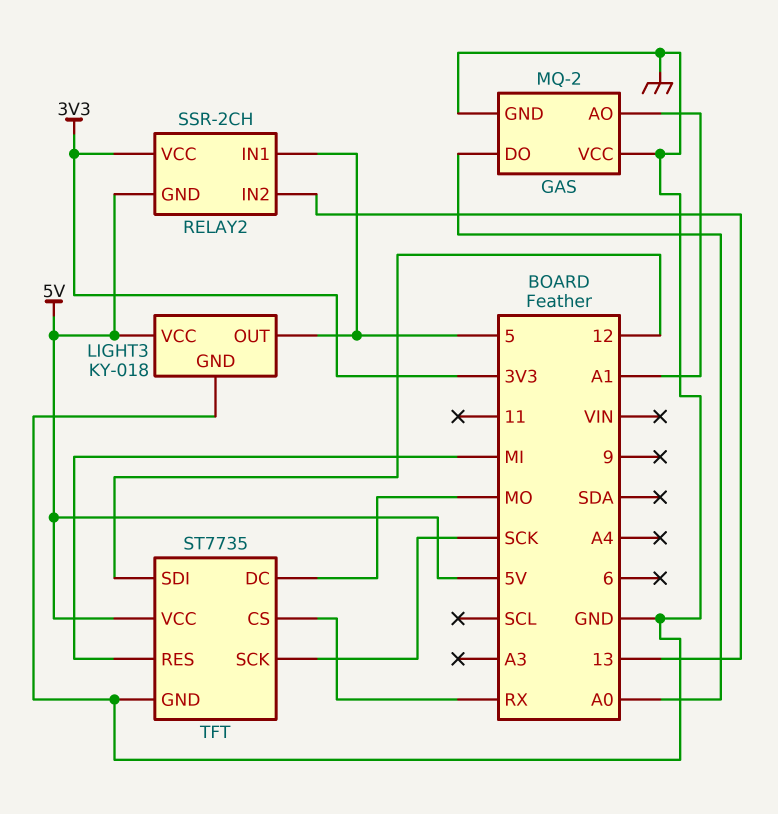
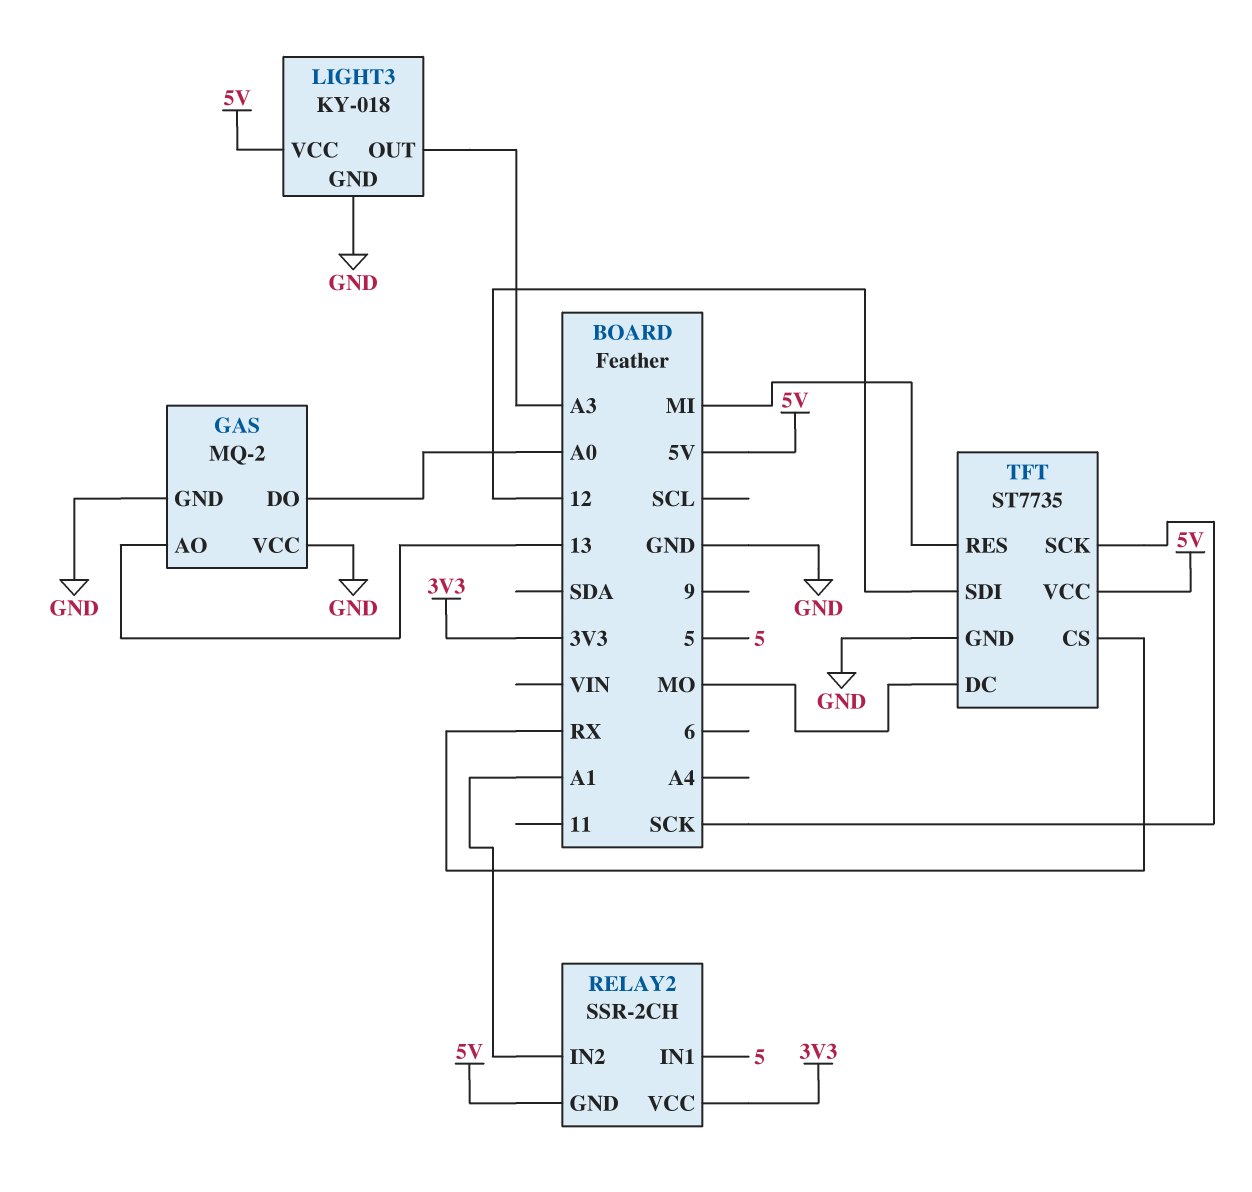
GAS pin AO: A1 -> 13
LIGHT3 pin OUT: 5 -> A3
RELAY2 pin IN2: 13 -> A1

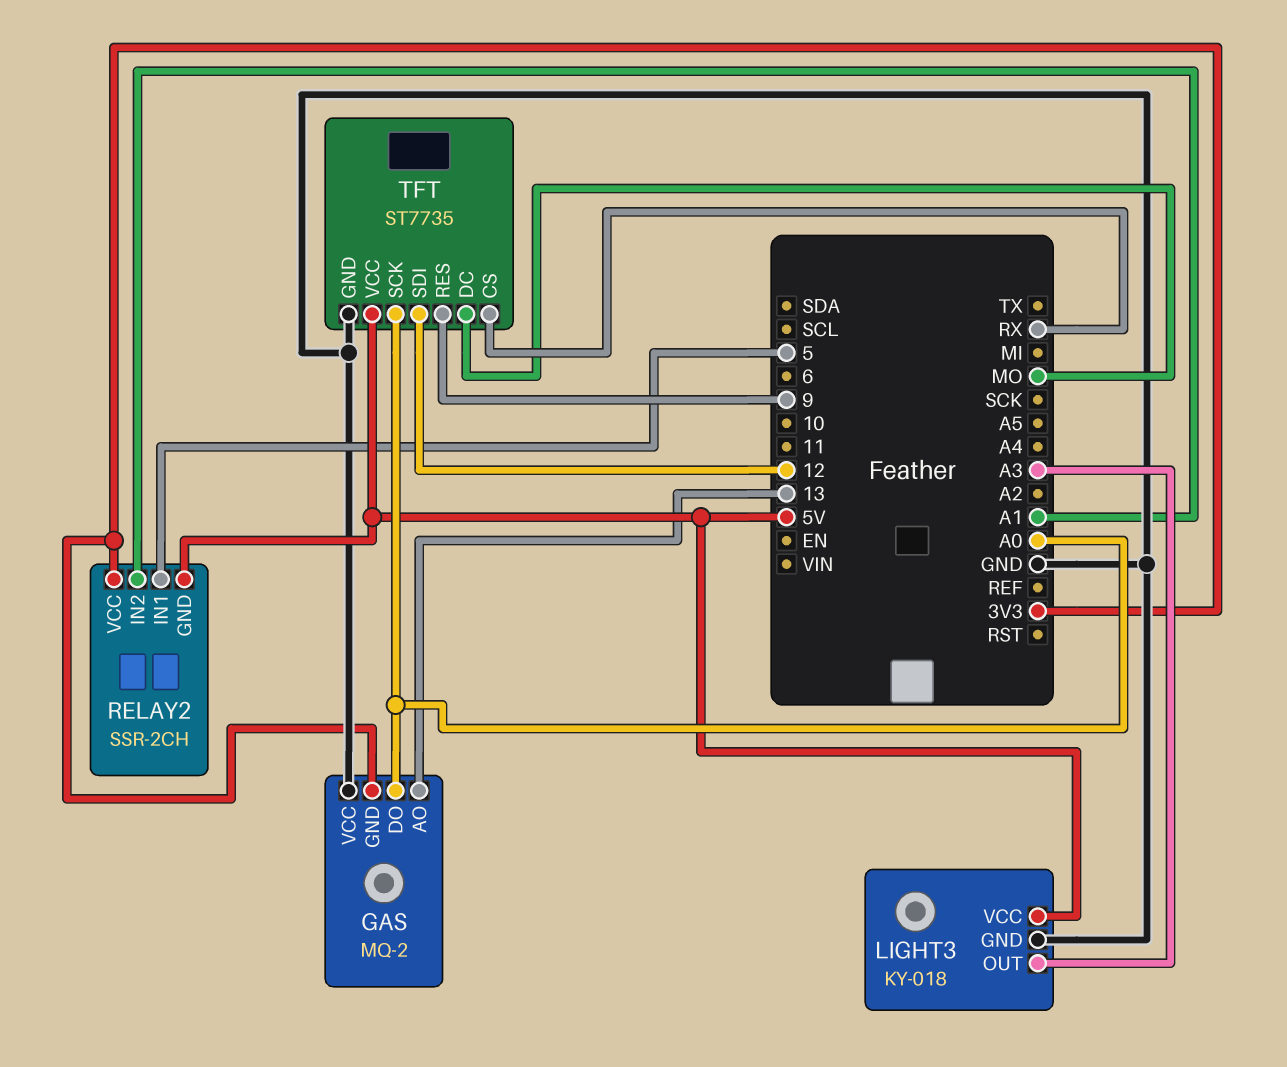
GAS pin GND: GND -> 3V3
TFT pin RES: MI -> 9
TFT pin SCK: SCK -> A0

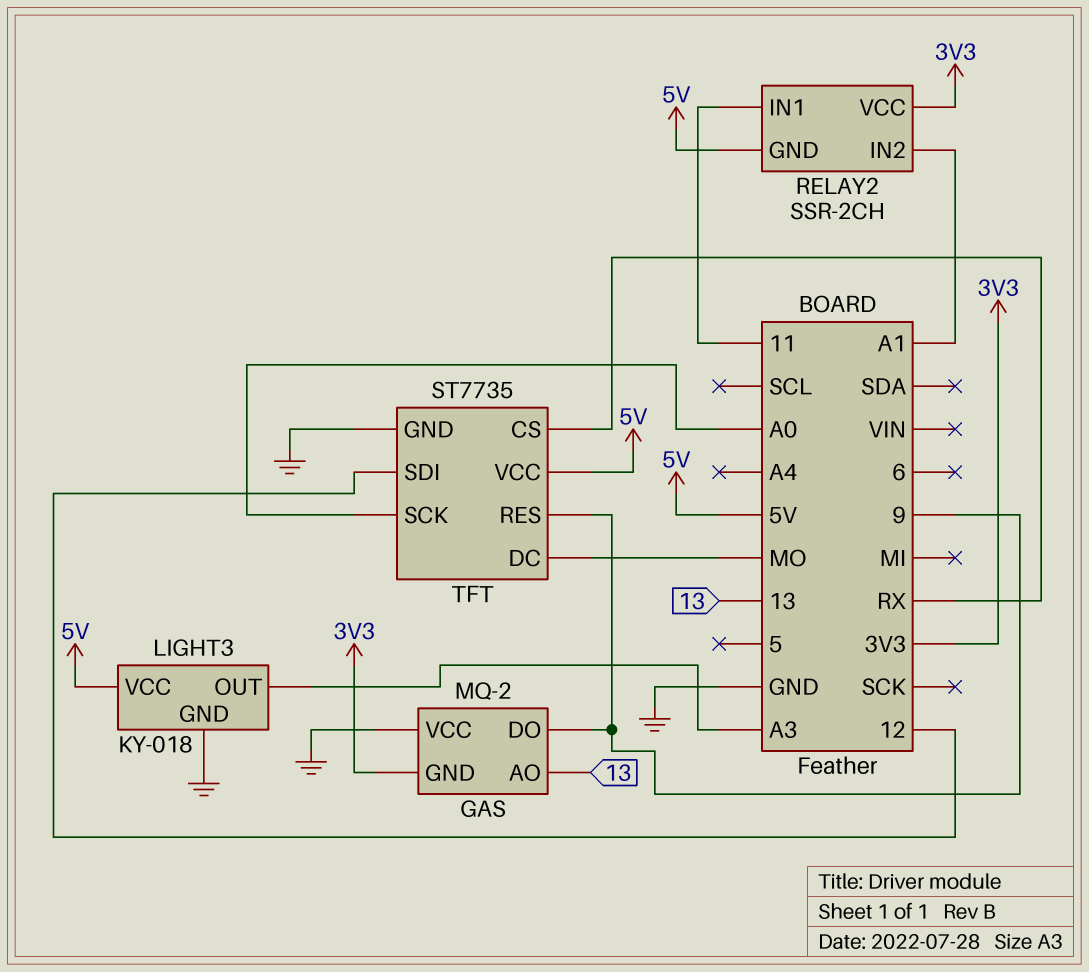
GAS pin DO: A0 -> 9
RELAY2 pin IN1: 5 -> 11

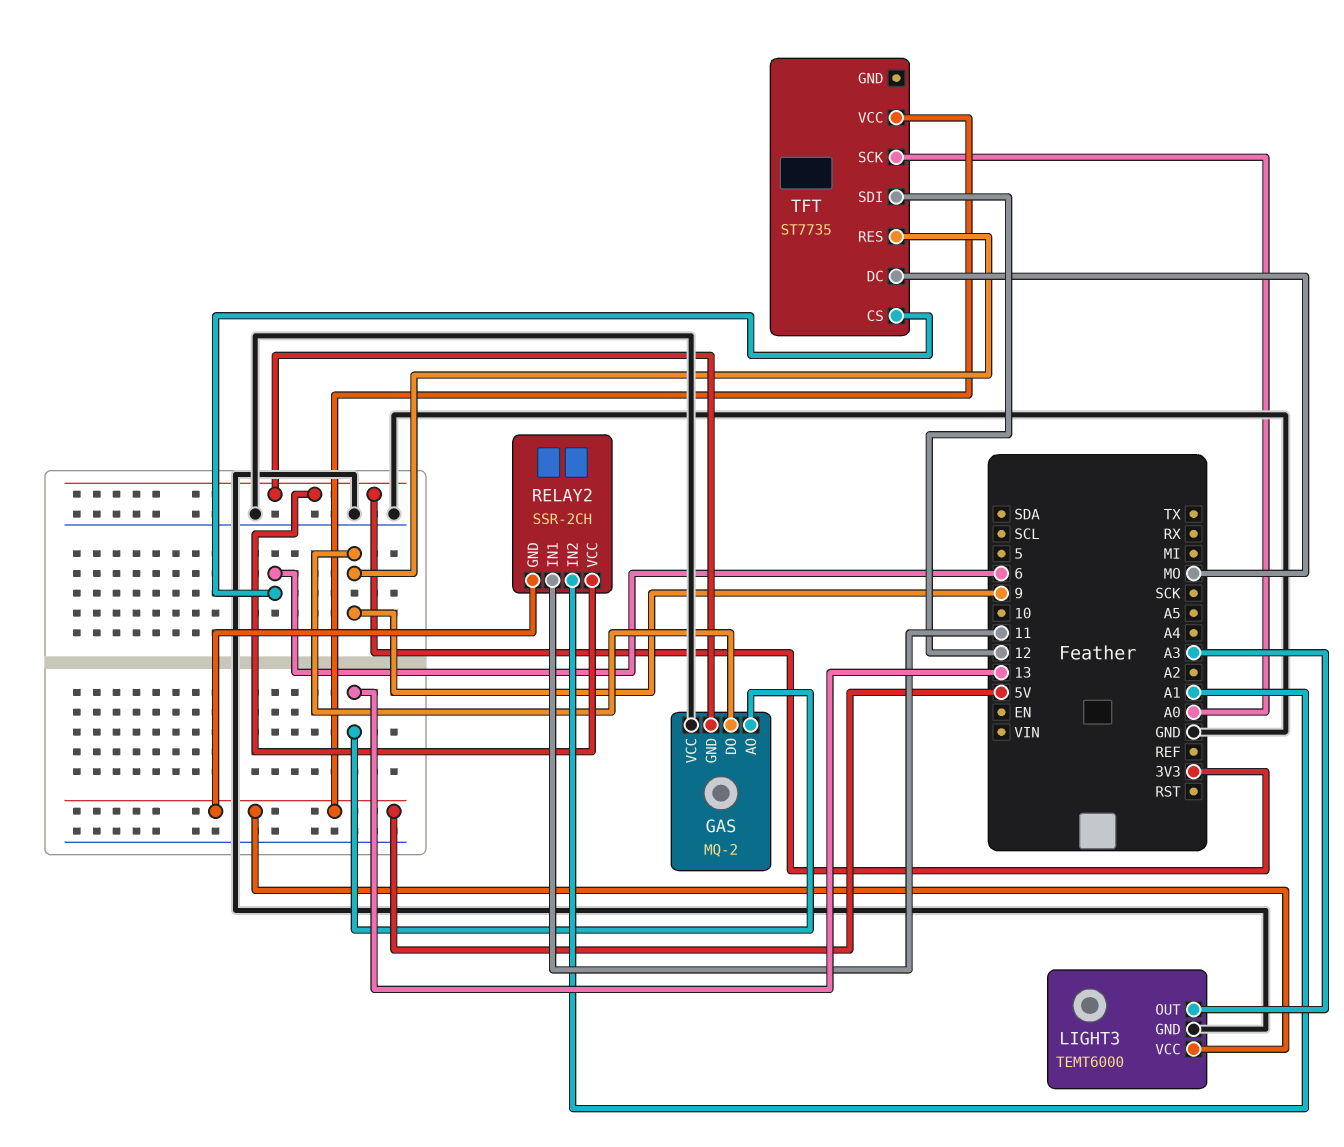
LIGHT3: KY-018 -> TEMT6000
TFT pin CS: RX -> 6
TFT pin GND: GND -> none

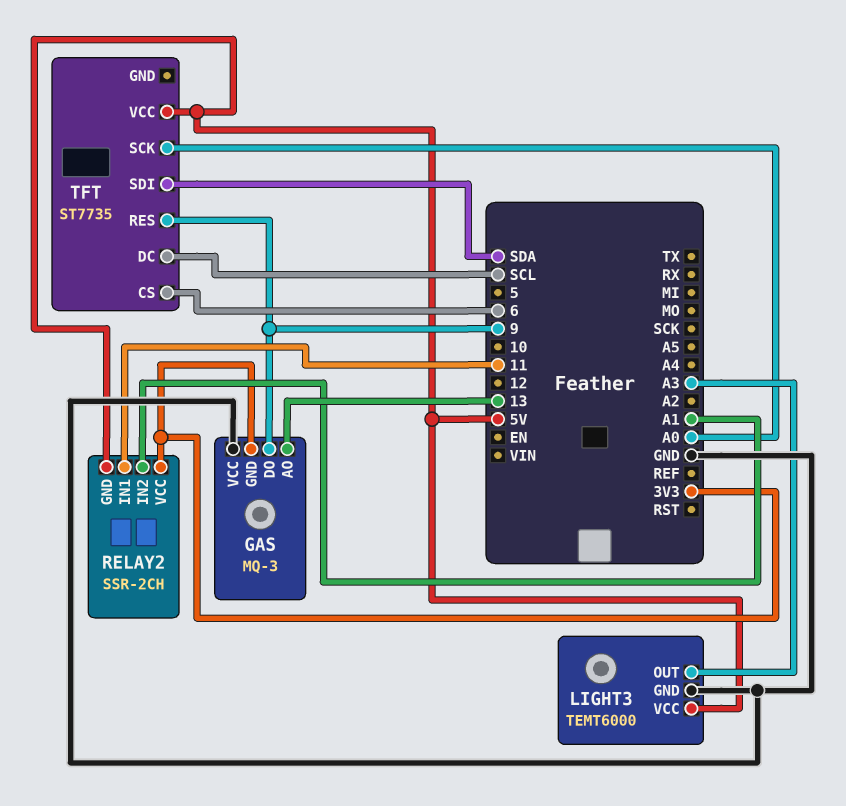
GAS: MQ-2 -> MQ-3
TFT pin DC: MO -> SCL
TFT pin SDI: 12 -> SDA

